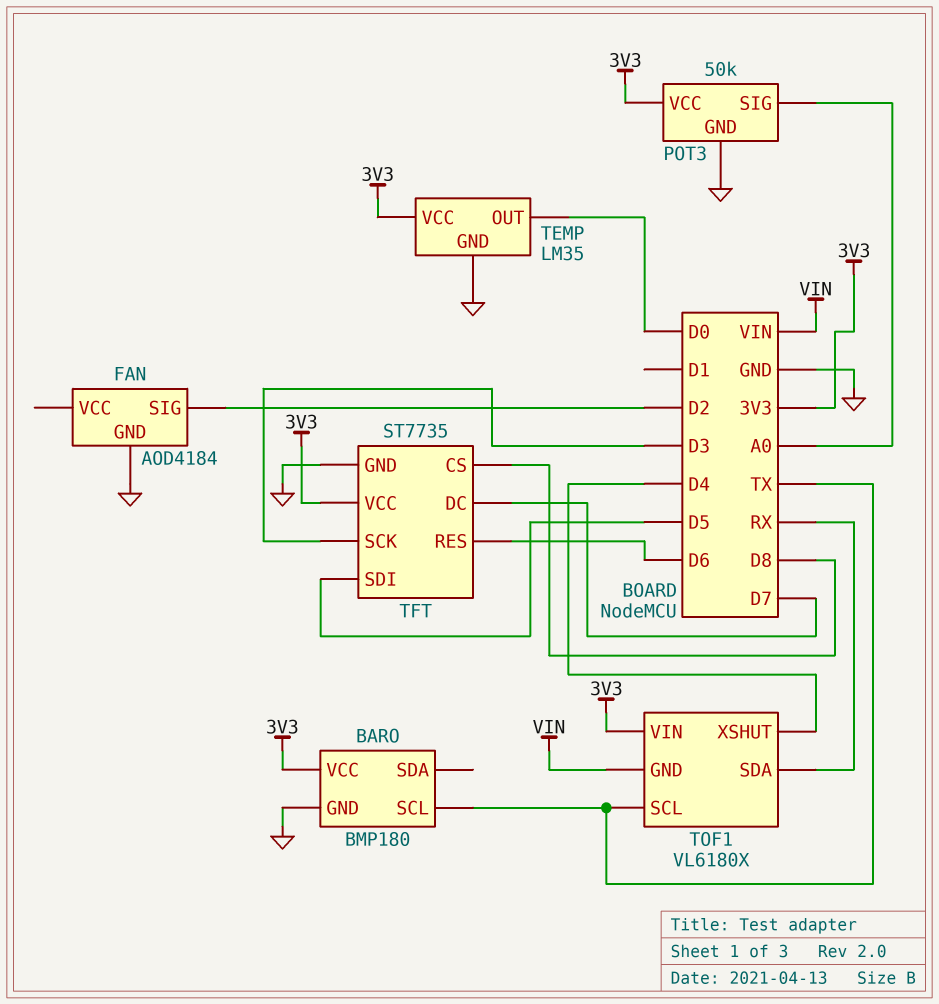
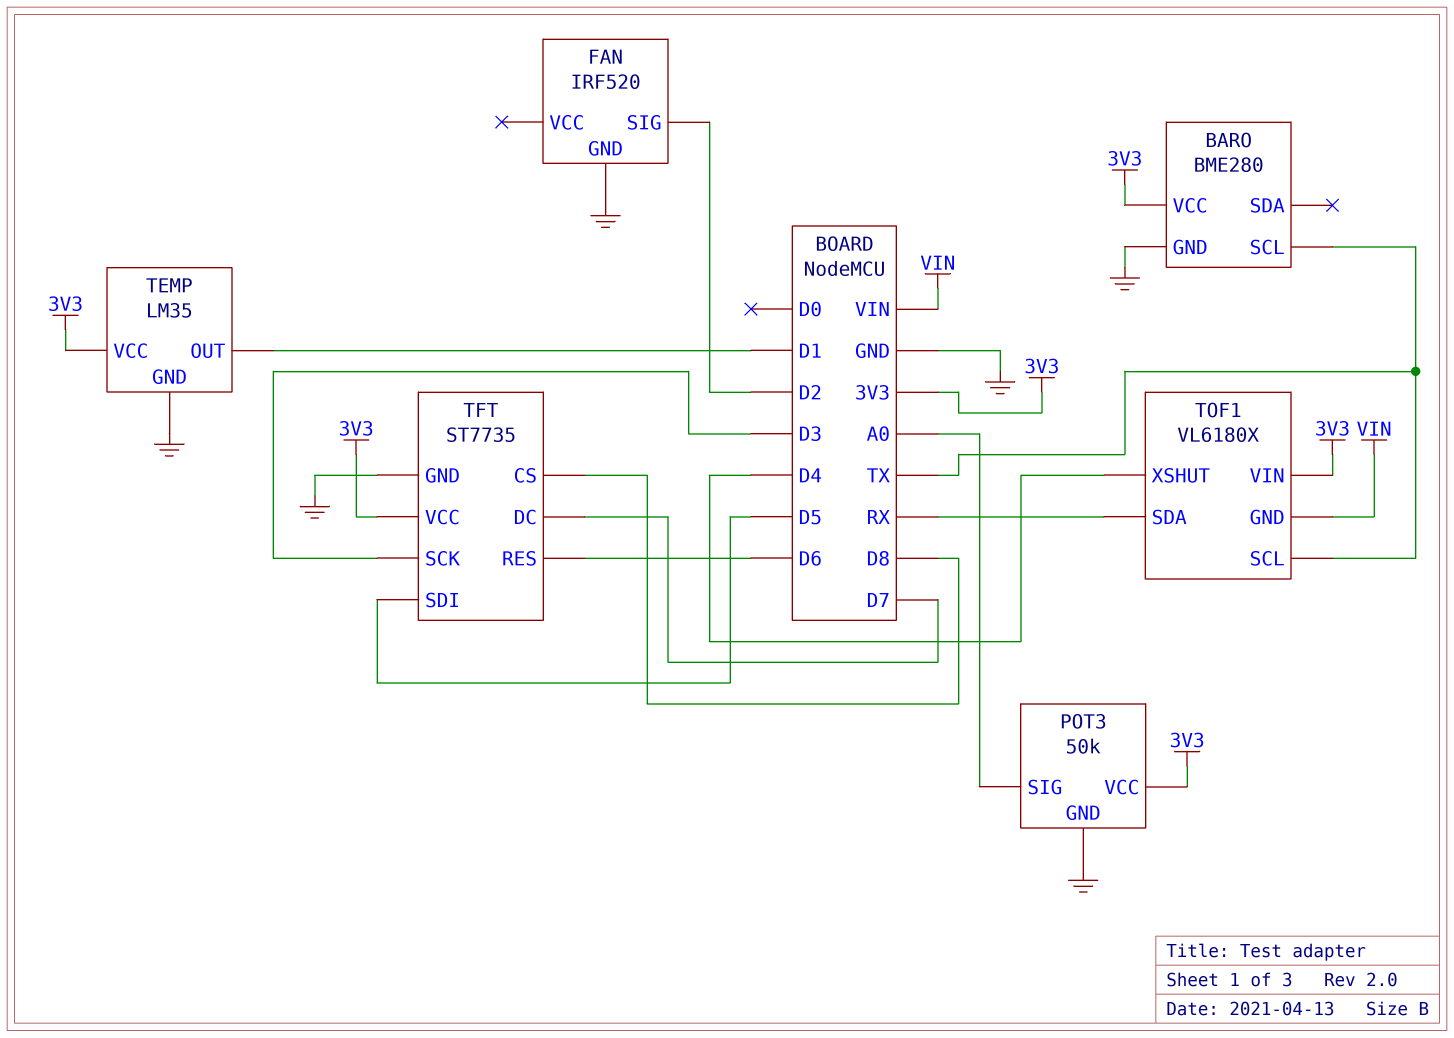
BARO: BMP180 -> BME280
FAN: AOD4184 -> IRF520
TEMP pin OUT: D0 -> D1

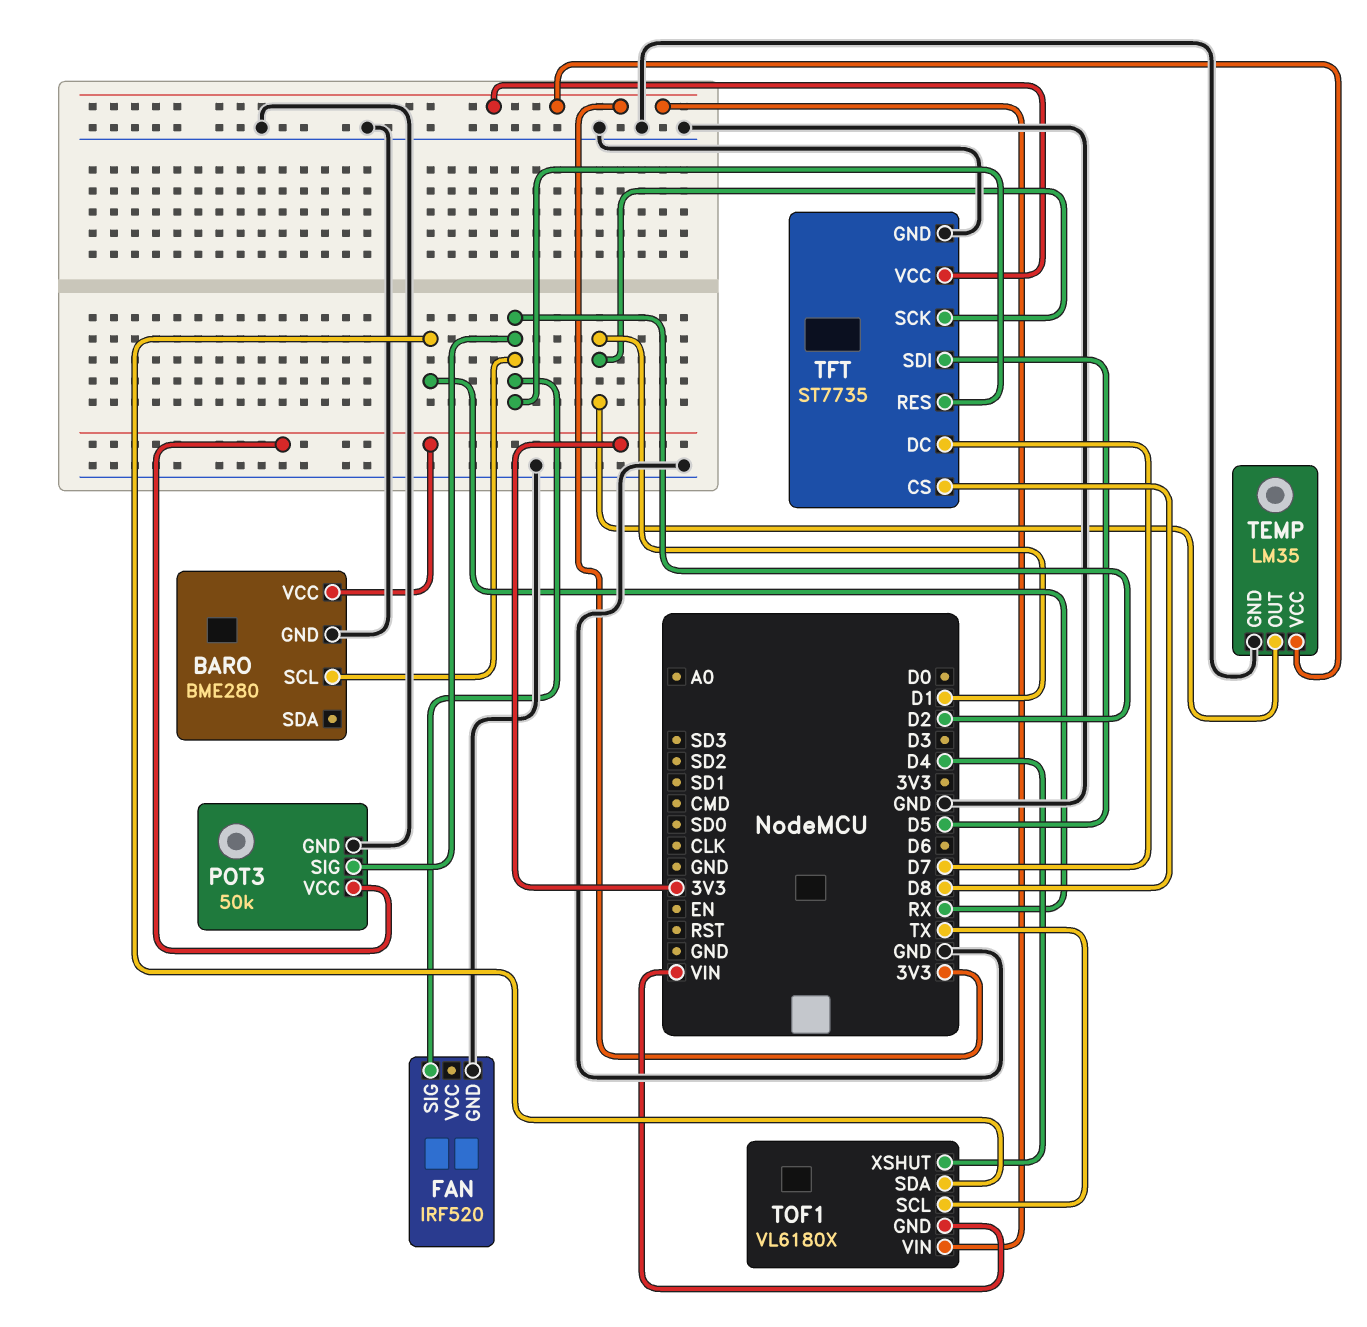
BARO pin SCL: TX -> D2
POT3 pin SIG: A0 -> D2
TFT pin RES: D6 -> D2
TFT pin SCK: D3 -> D1

